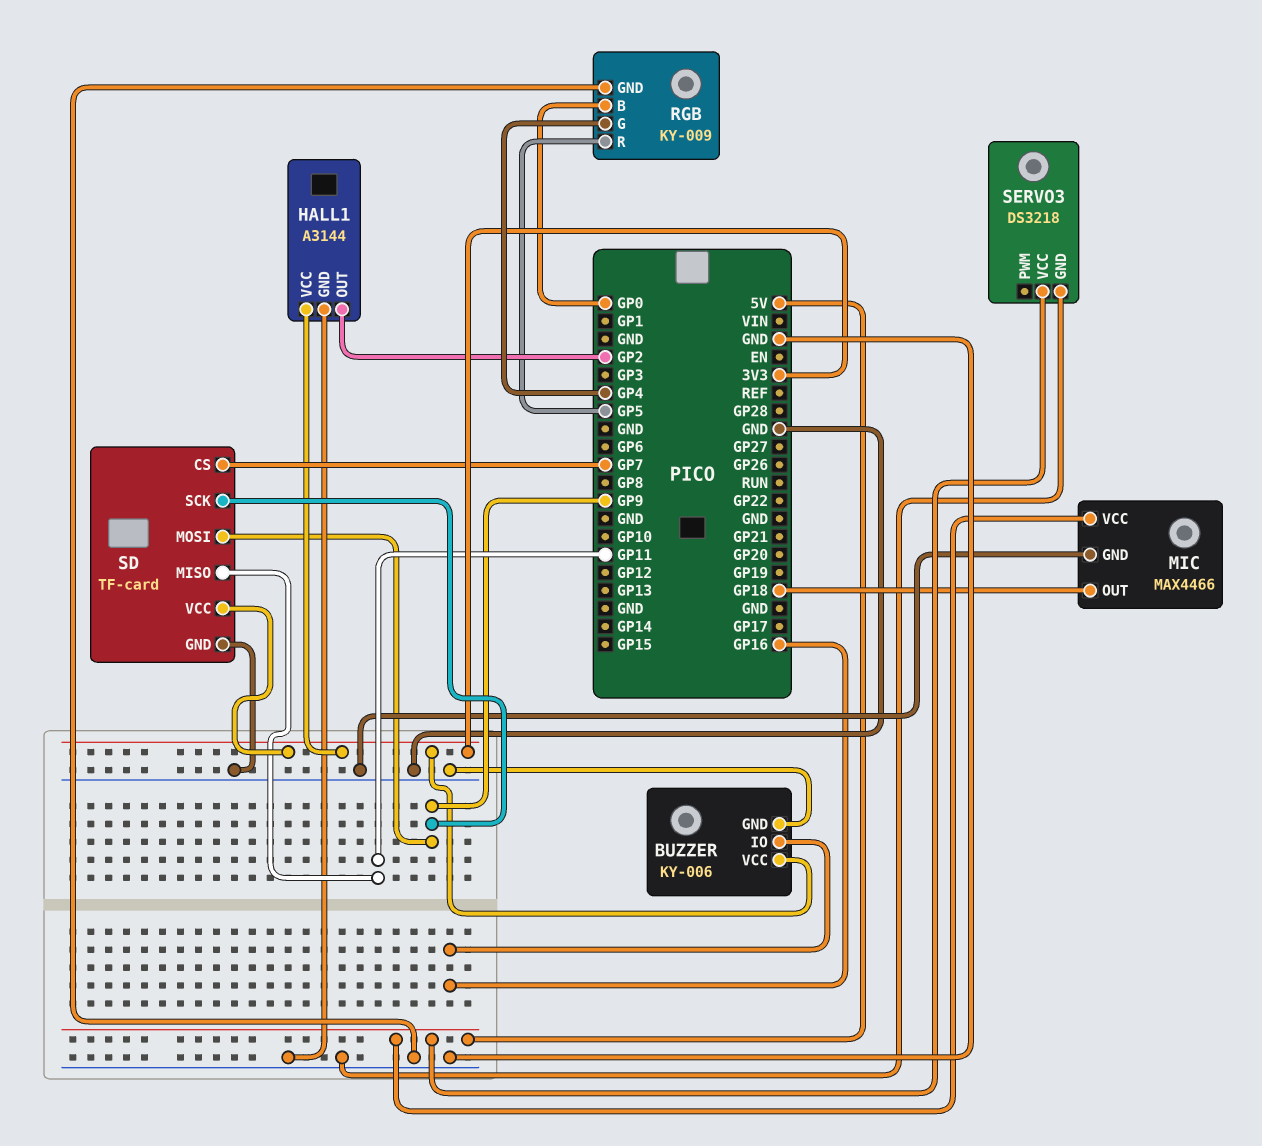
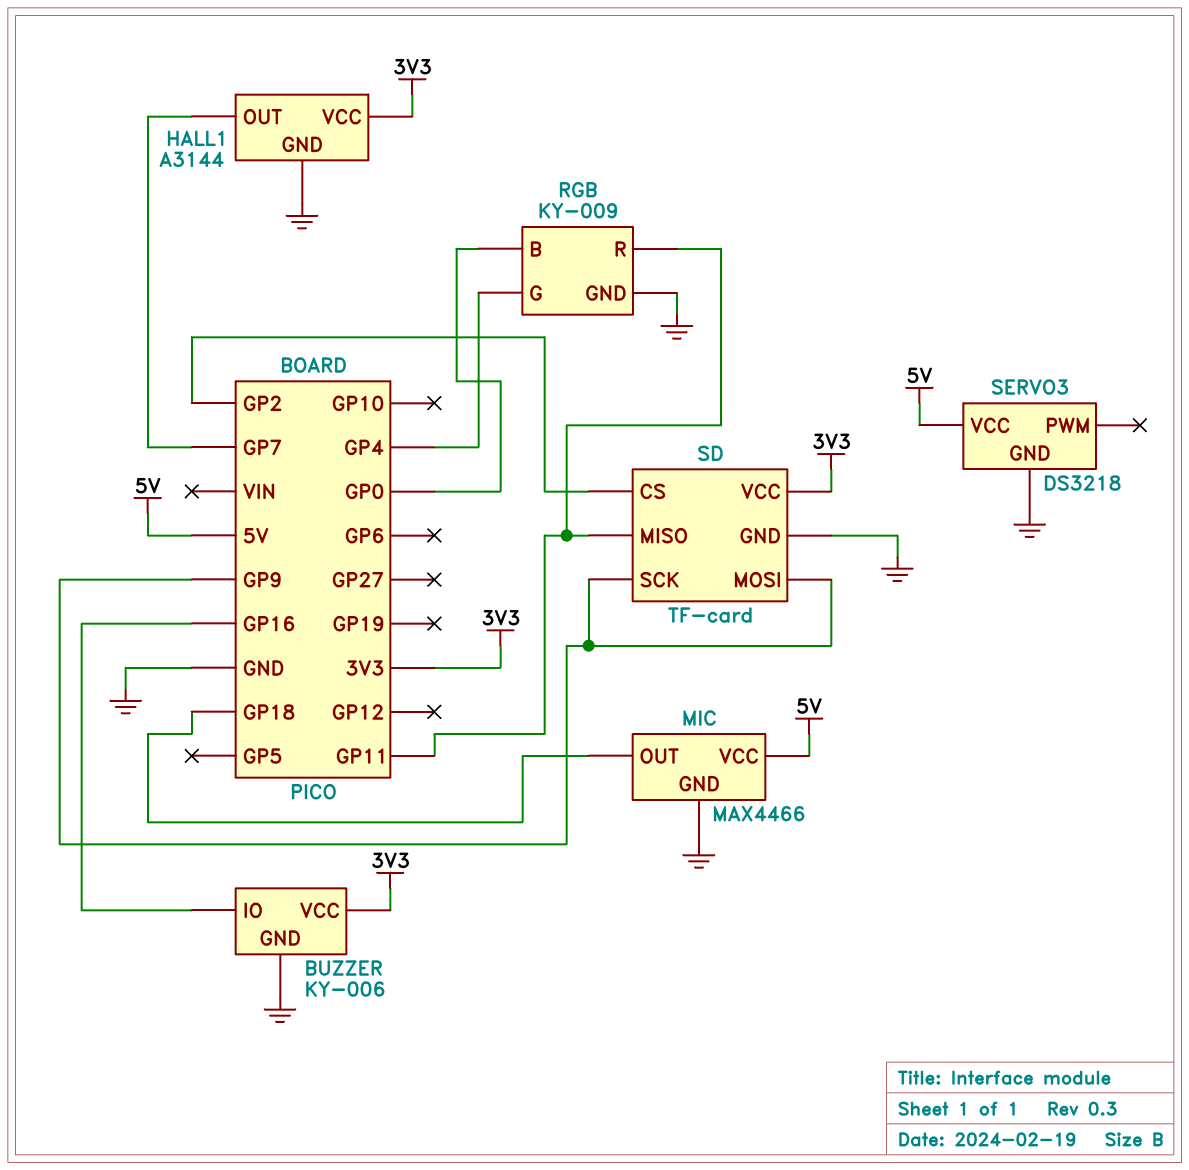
HALL1 pin OUT: GP2 -> GP7
RGB pin R: GP5 -> GP11
SD pin CS: GP7 -> GP2

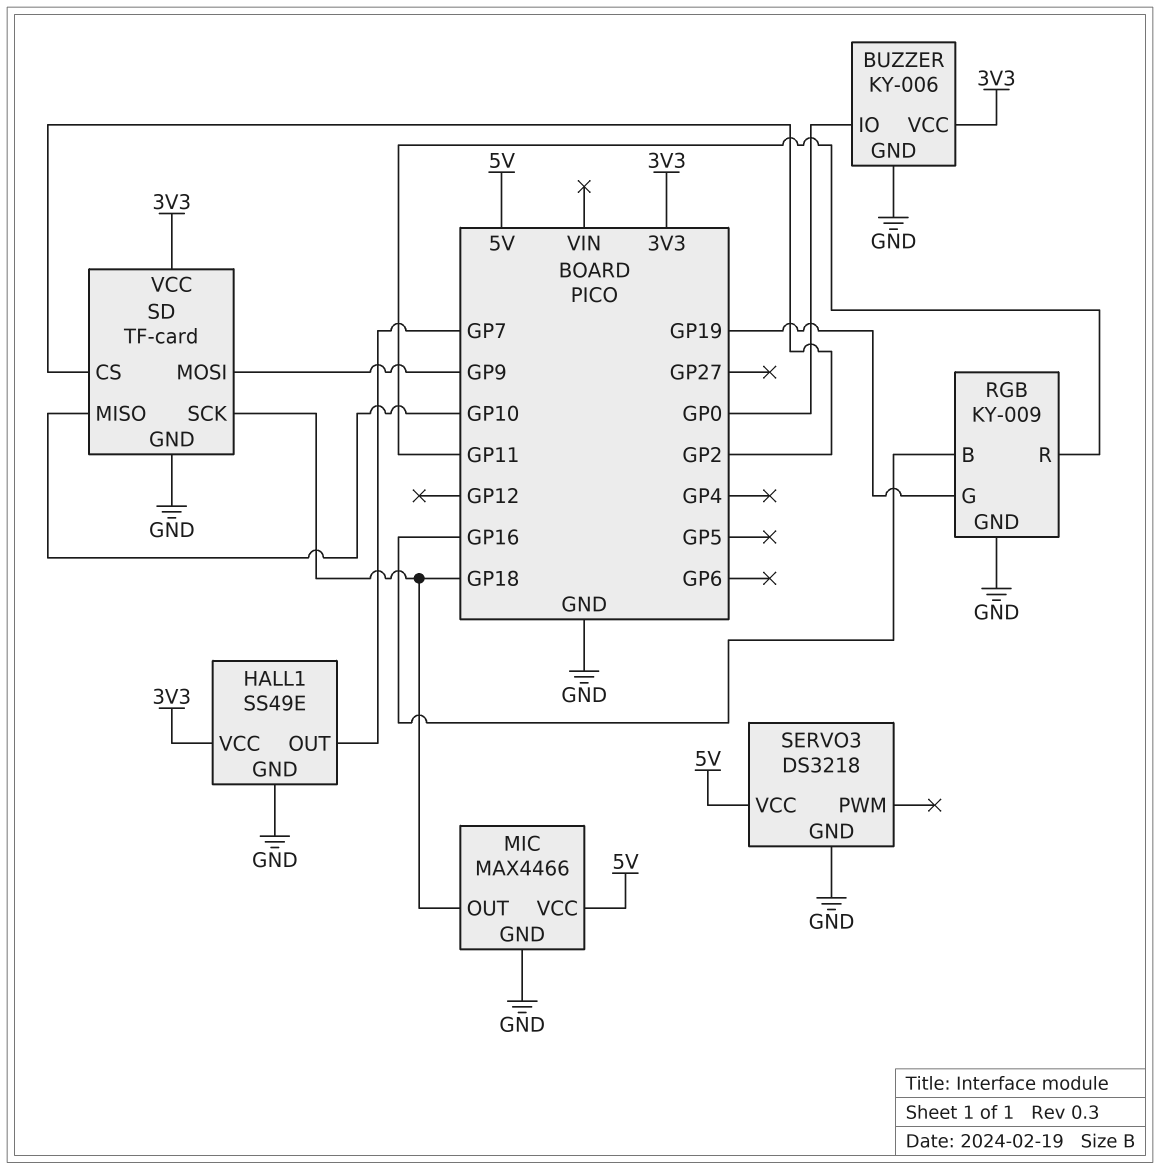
BUZZER pin IO: GP16 -> GP0
HALL1: A3144 -> SS49E
RGB pin B: GP0 -> GP16
RGB pin G: GP4 -> GP19
SD pin MISO: GP11 -> GP10
SD pin SCK: GP9 -> GP18

